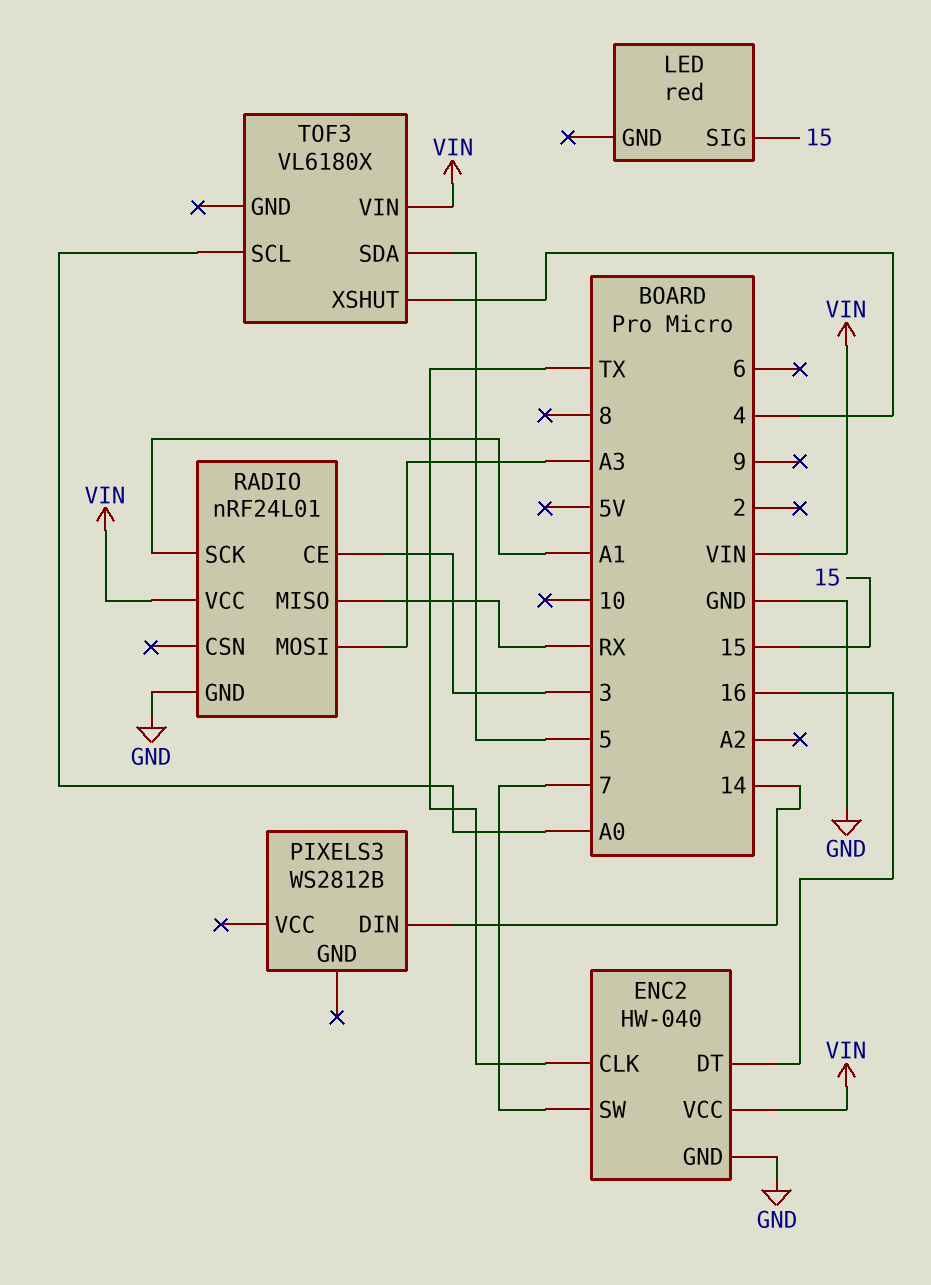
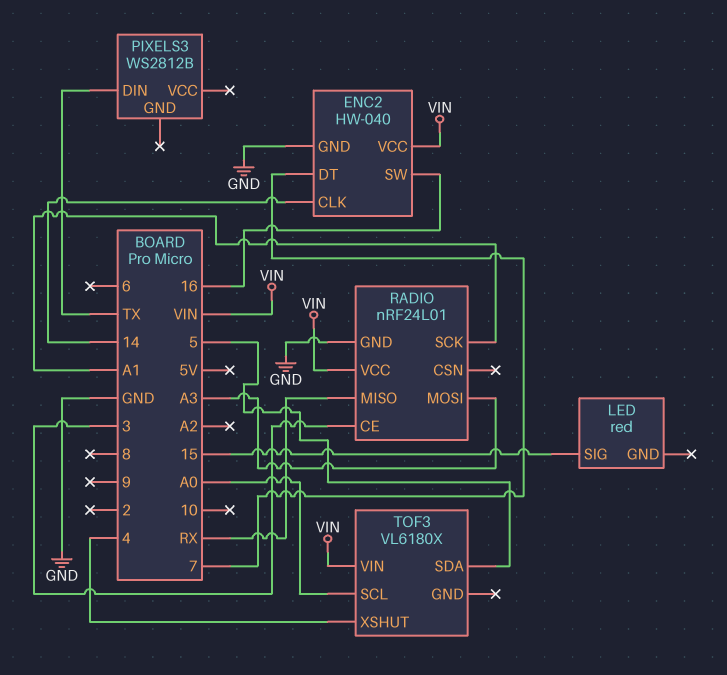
ENC2 pin CLK: TX -> 14
ENC2 pin DT: 16 -> 7
ENC2 pin SW: 7 -> 16
PIXELS3 pin DIN: 14 -> TX

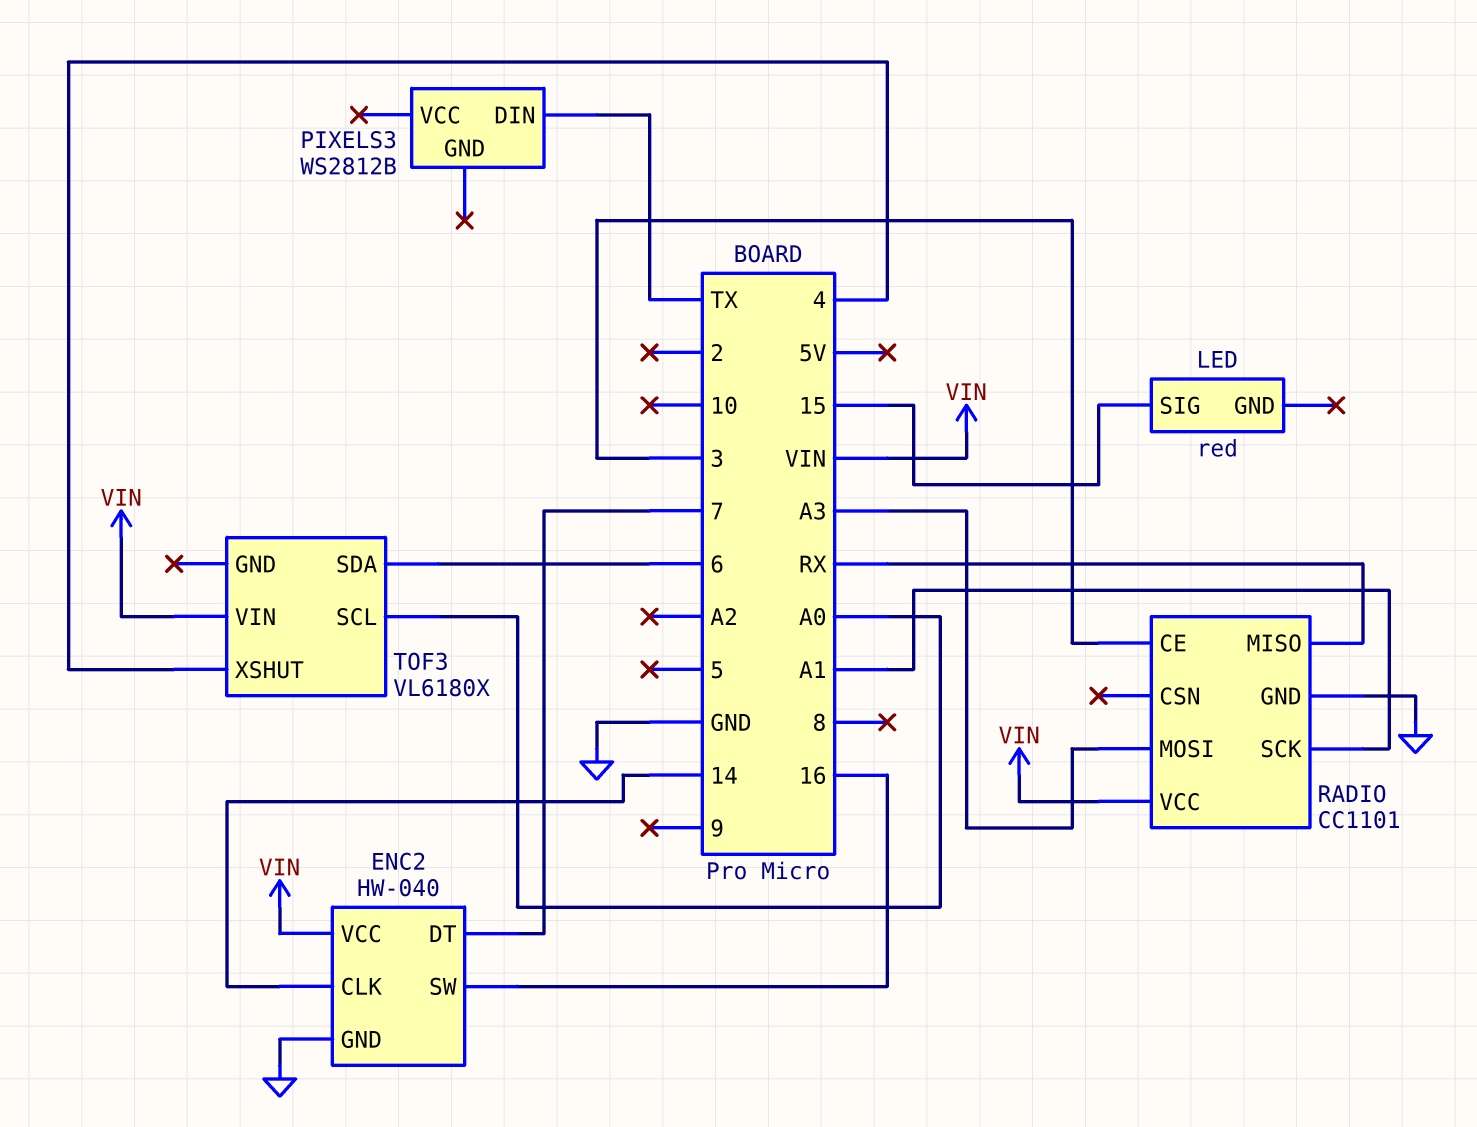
RADIO: nRF24L01 -> CC1101
TOF3 pin SDA: 5 -> 6

